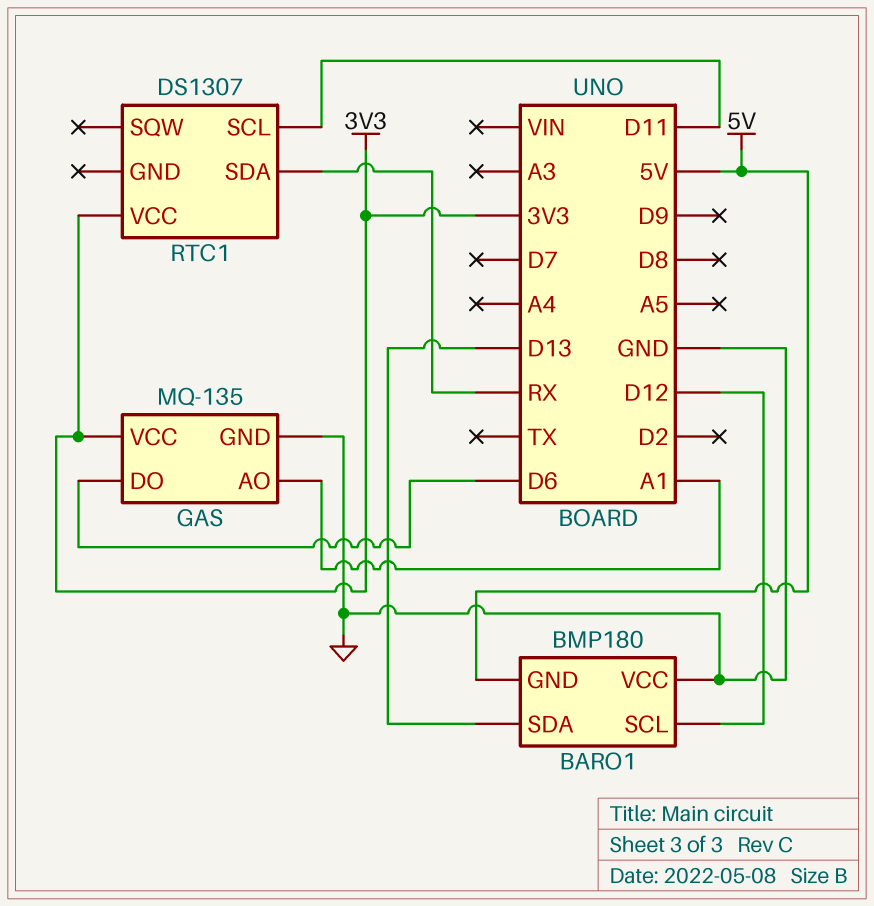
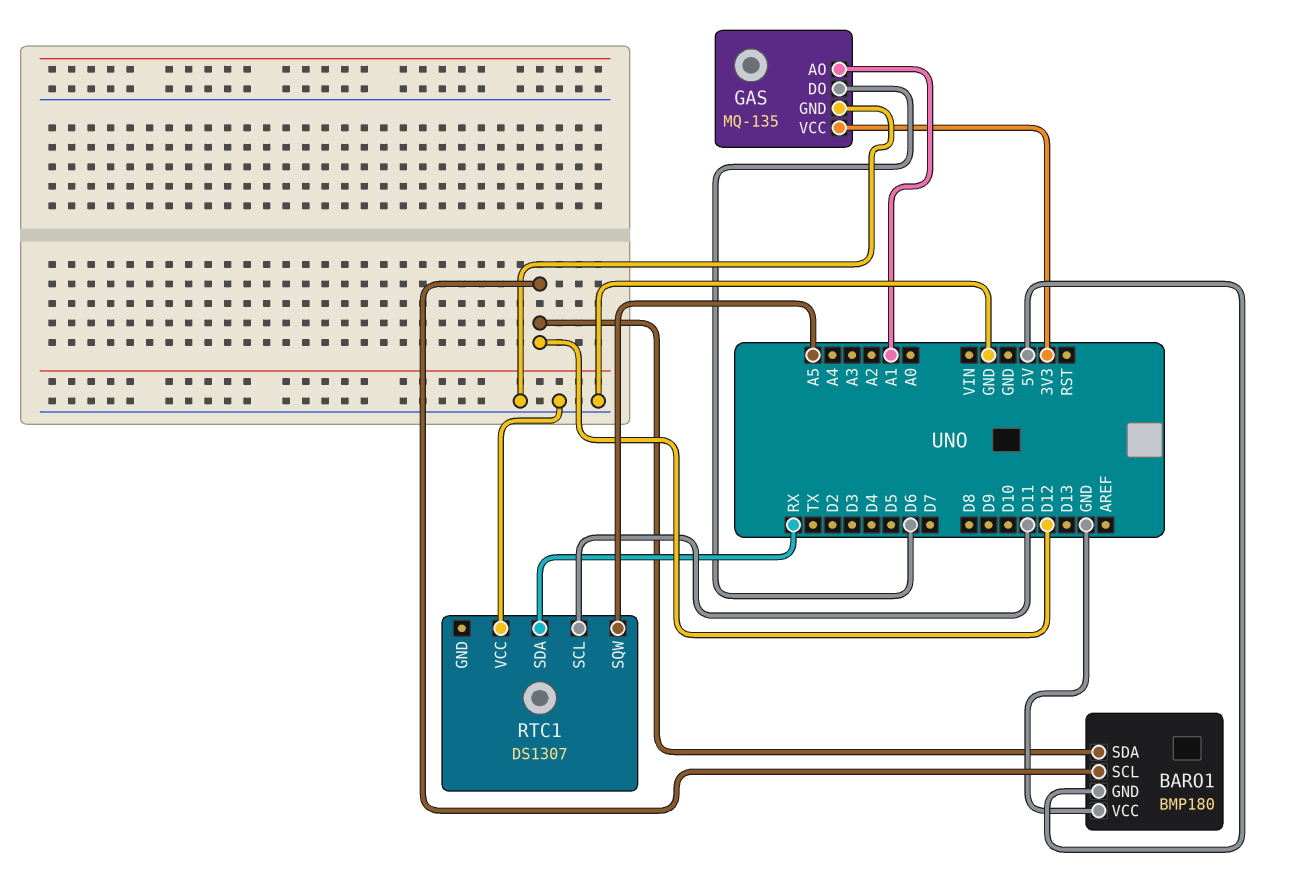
BARO1 pin SDA: D13 -> D12
RTC1 pin SQW: none -> A5
RTC1 pin VCC: 3V3 -> GND

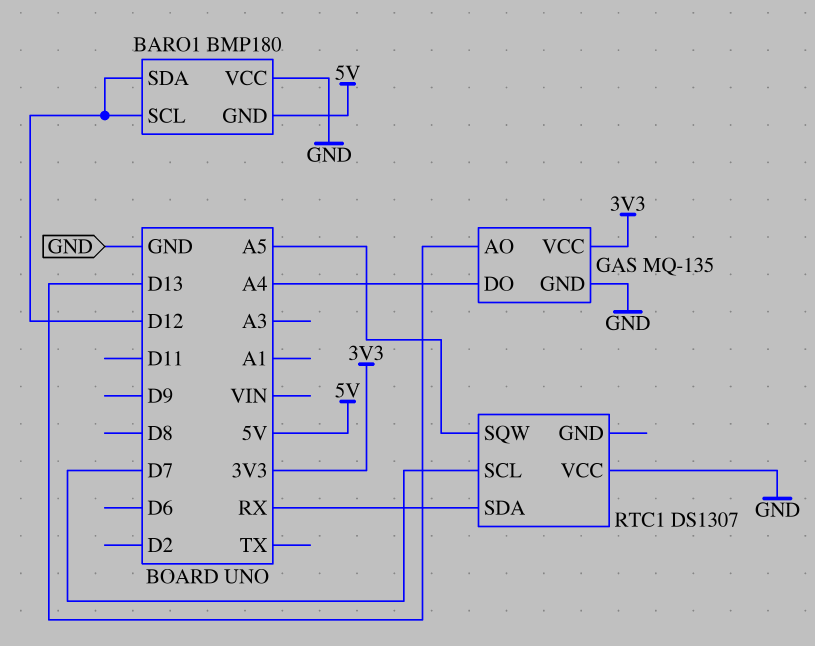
GAS pin AO: A1 -> D13
GAS pin DO: D6 -> A4
RTC1 pin SCL: D11 -> D7

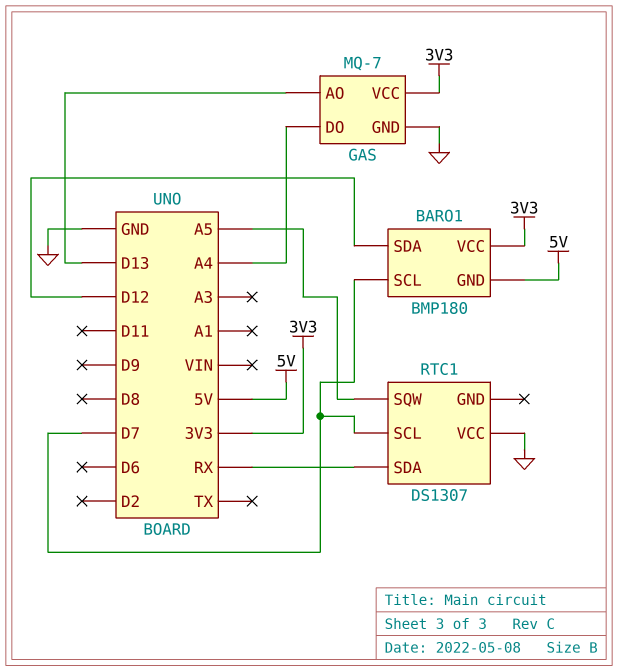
BARO1 pin SCL: D12 -> D7
BARO1 pin VCC: GND -> 3V3
GAS: MQ-135 -> MQ-7

